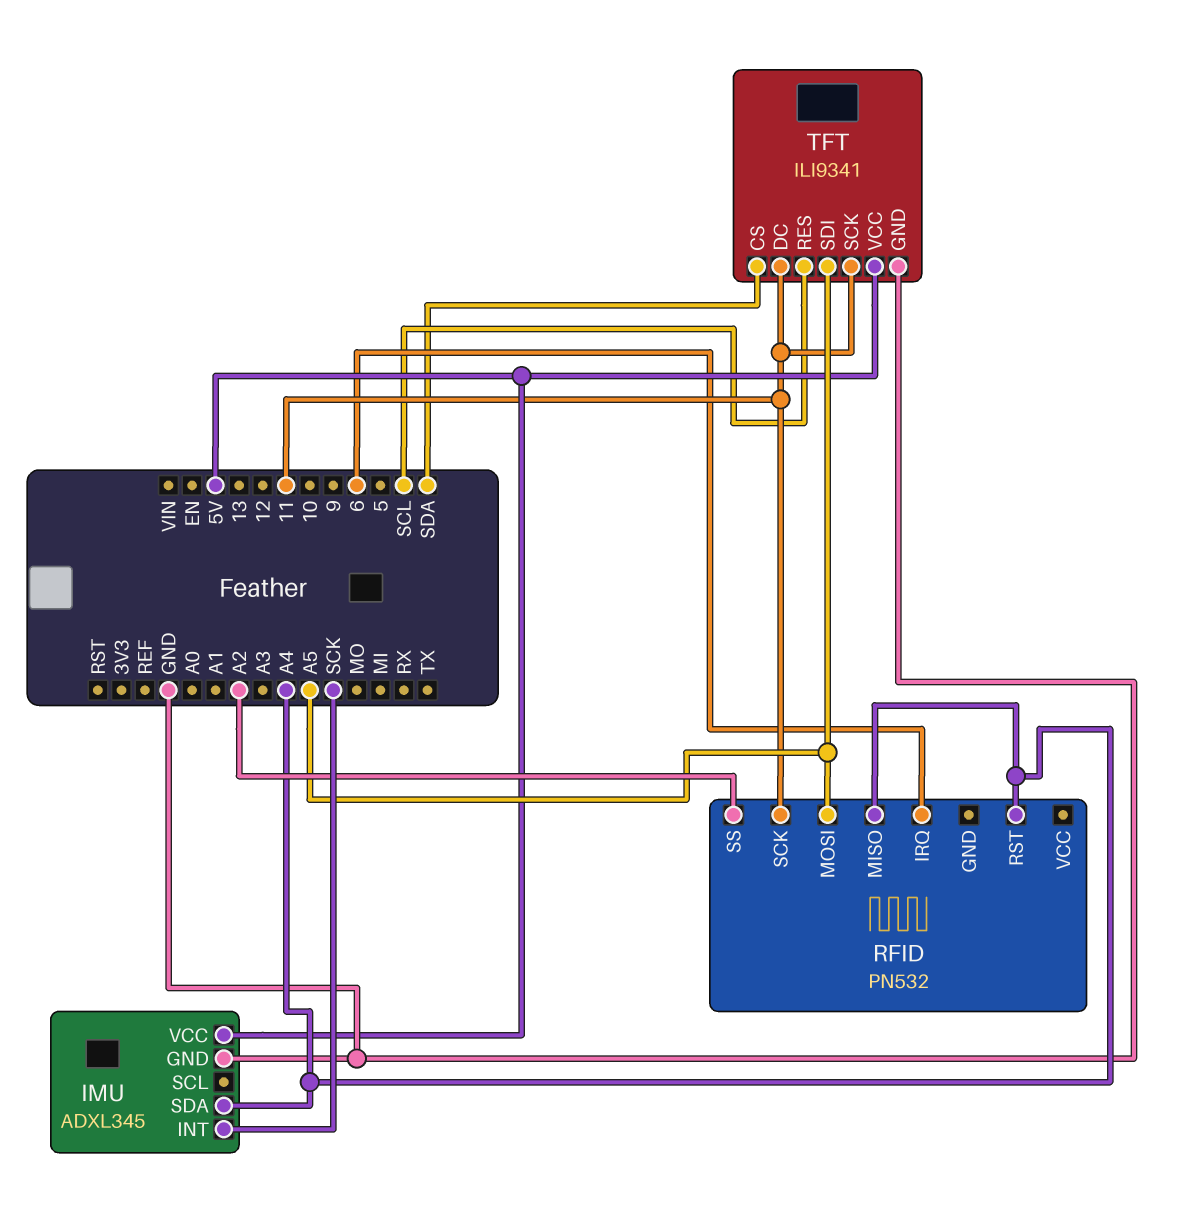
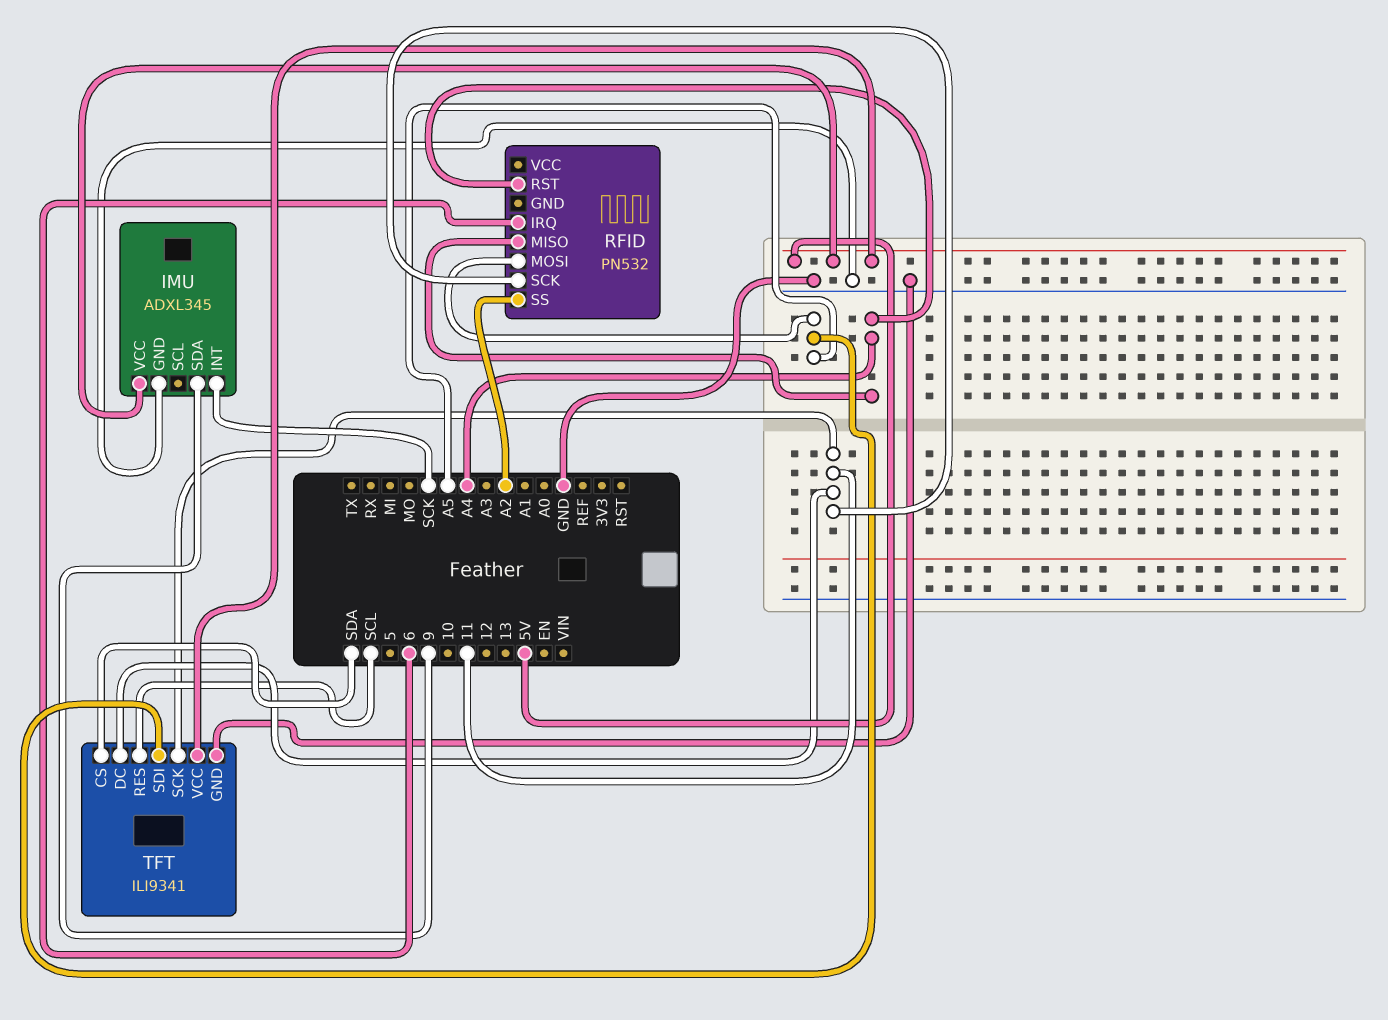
IMU pin SDA: A4 -> 9

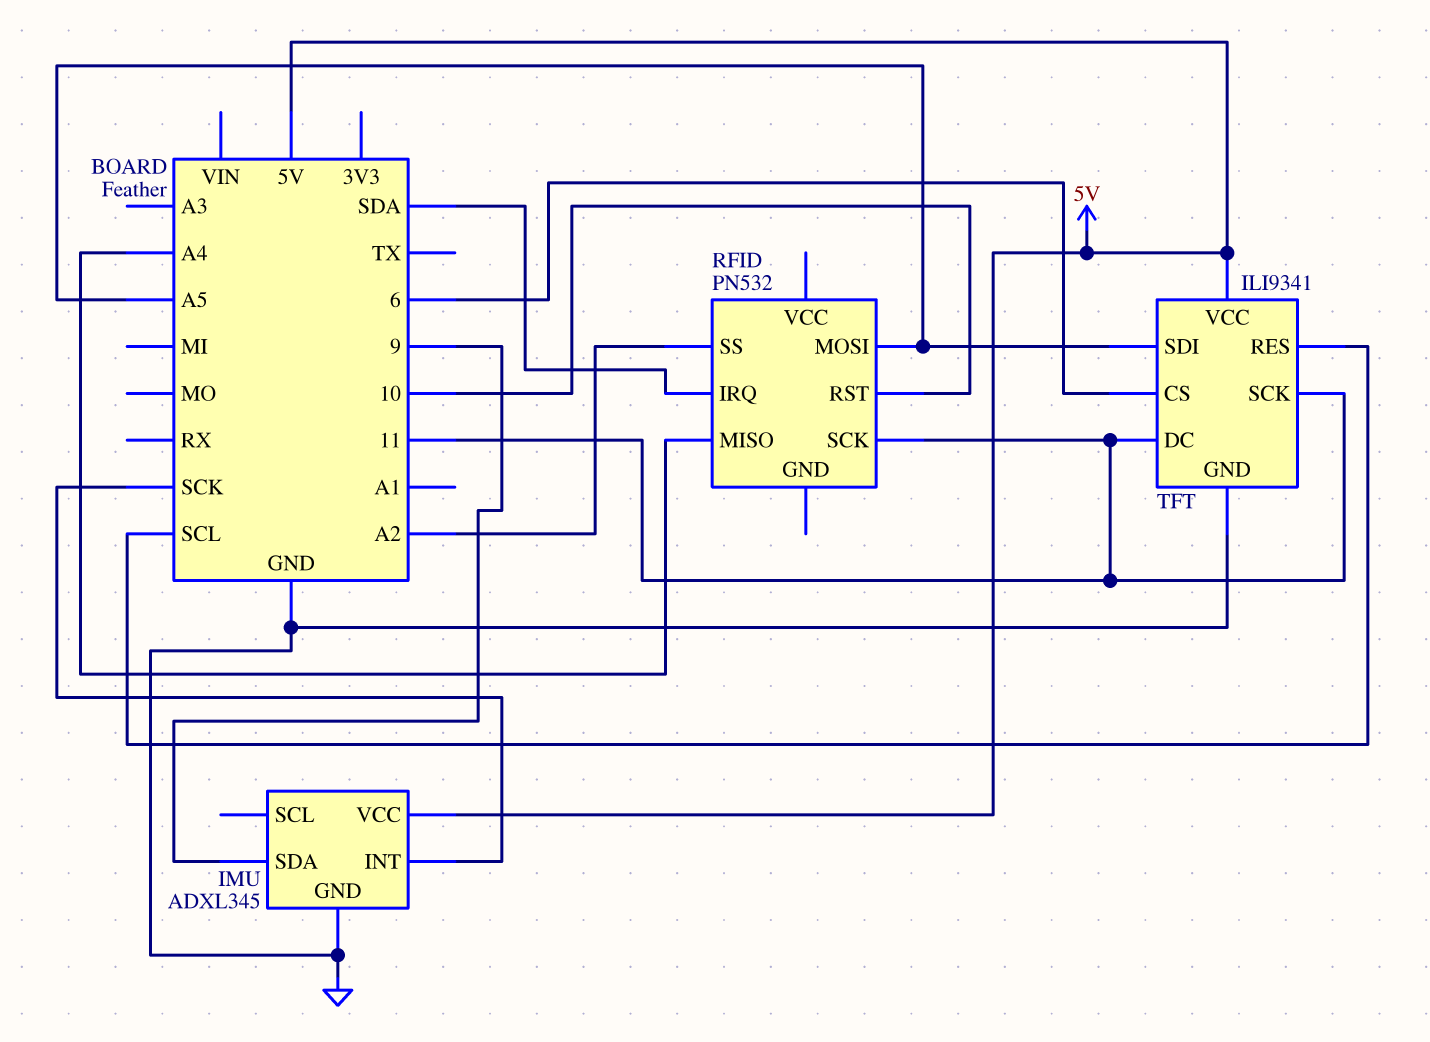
RFID pin IRQ: 6 -> SDA
RFID pin RST: A4 -> 10
TFT pin CS: SDA -> 6

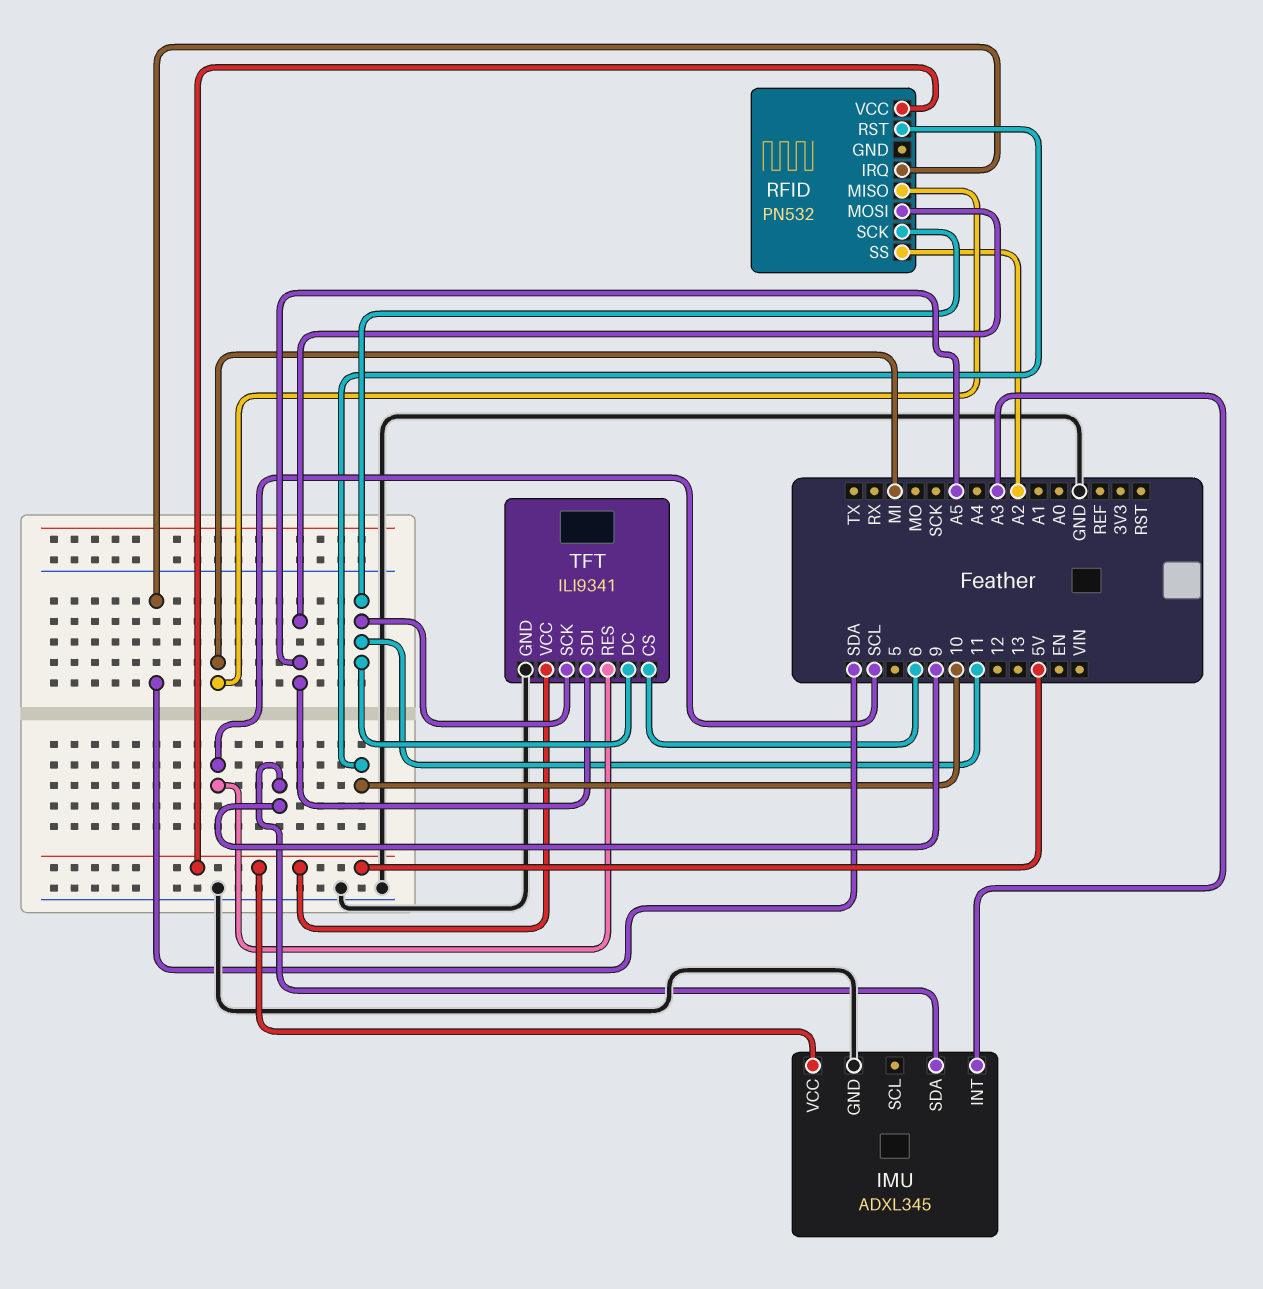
IMU pin INT: SCK -> A3
RFID pin MISO: A4 -> MI
RFID pin VCC: none -> 5V

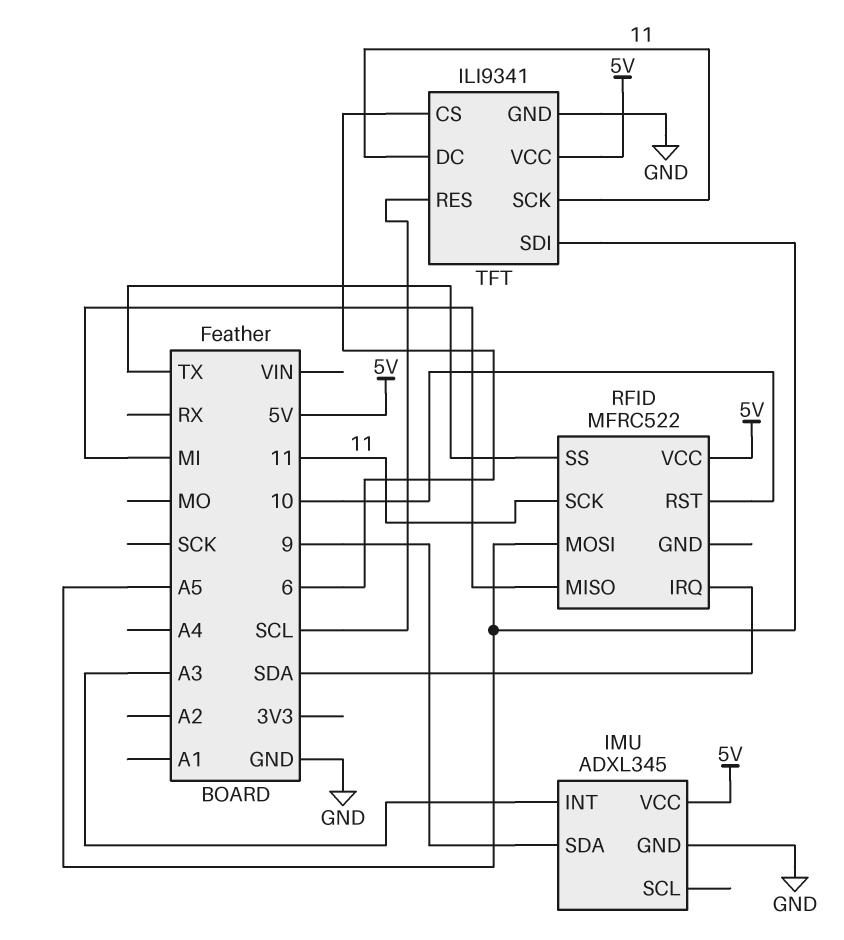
RFID: PN532 -> MFRC522
RFID pin SS: A2 -> TX

